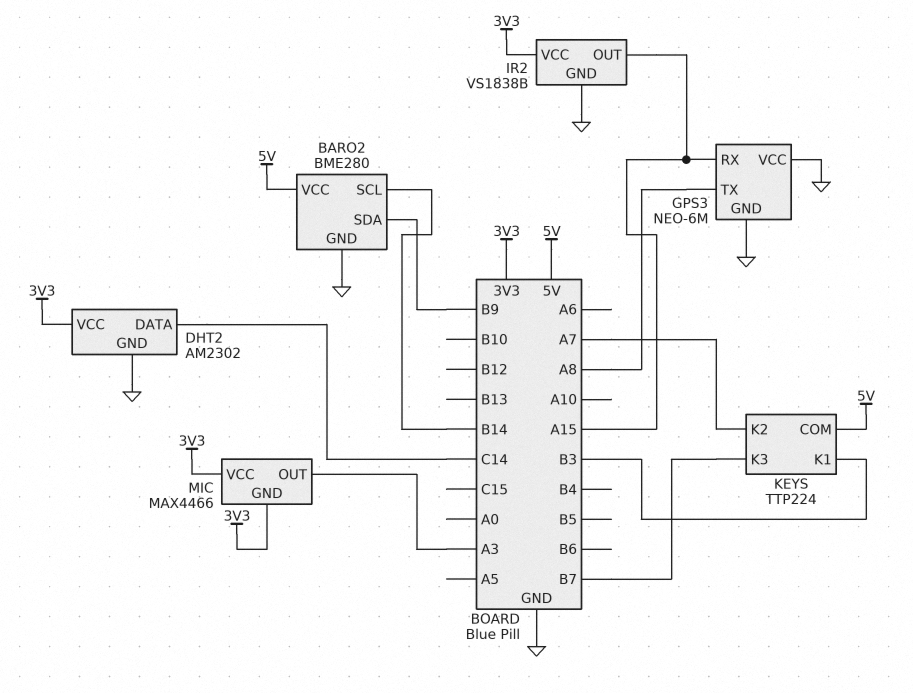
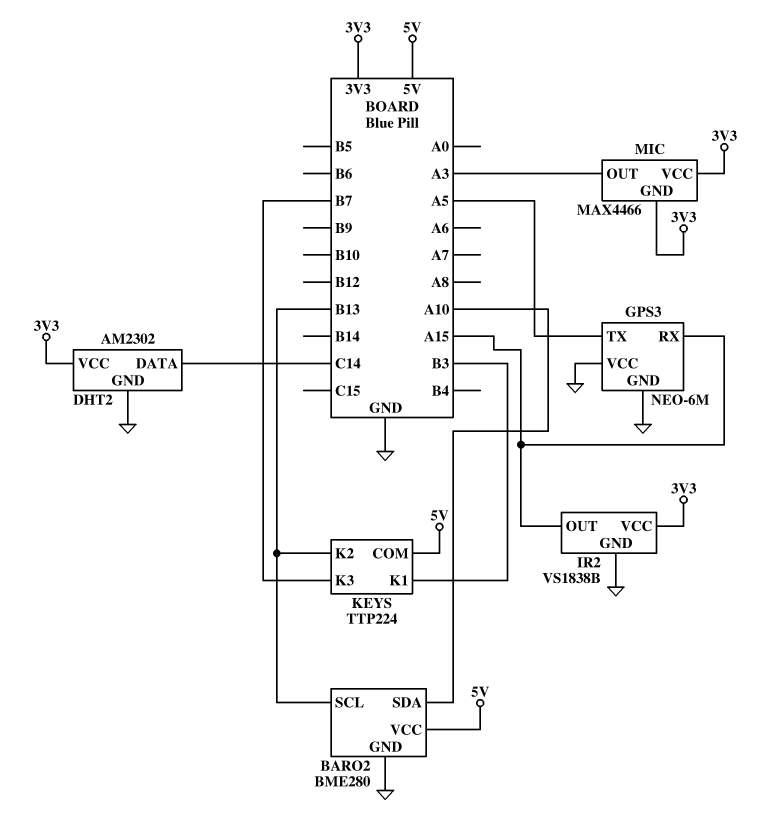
BARO2 pin SCL: B14 -> B13
BARO2 pin SDA: B9 -> A10
GPS3 pin TX: A8 -> A5
KEYS pin K2: A7 -> B13

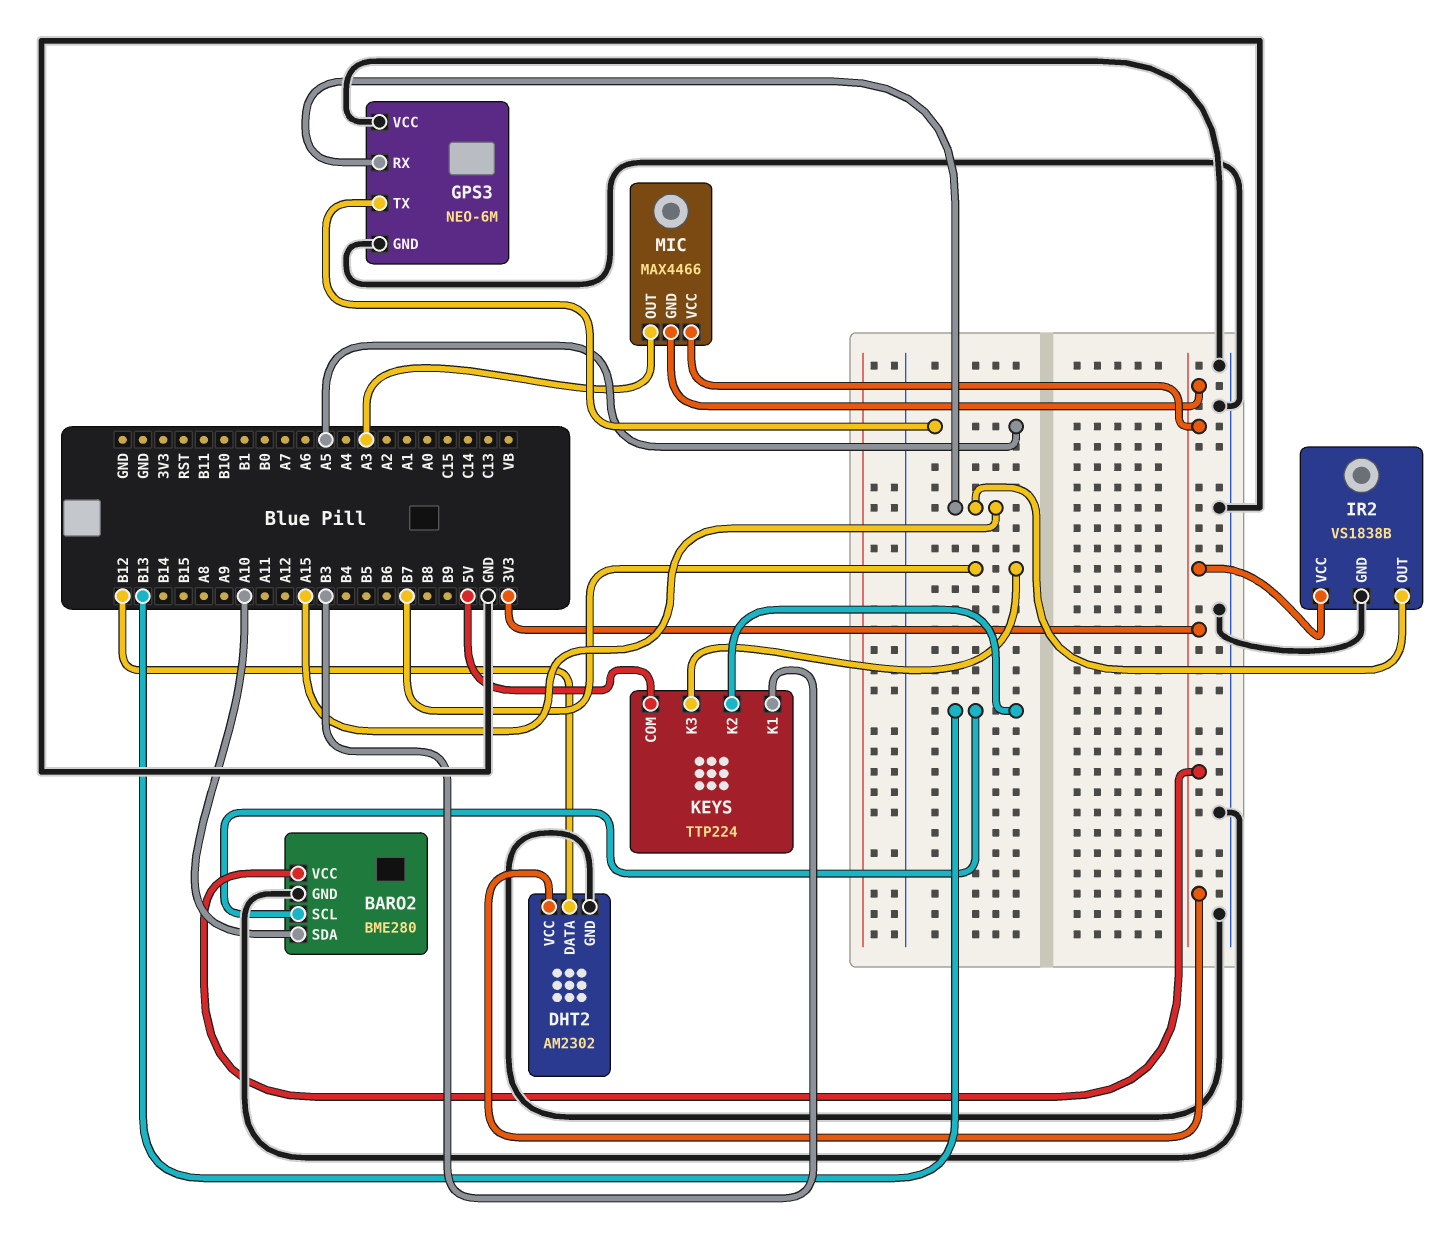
BARO2 pin VCC: 5V -> 3V3
DHT2 pin DATA: C14 -> B12

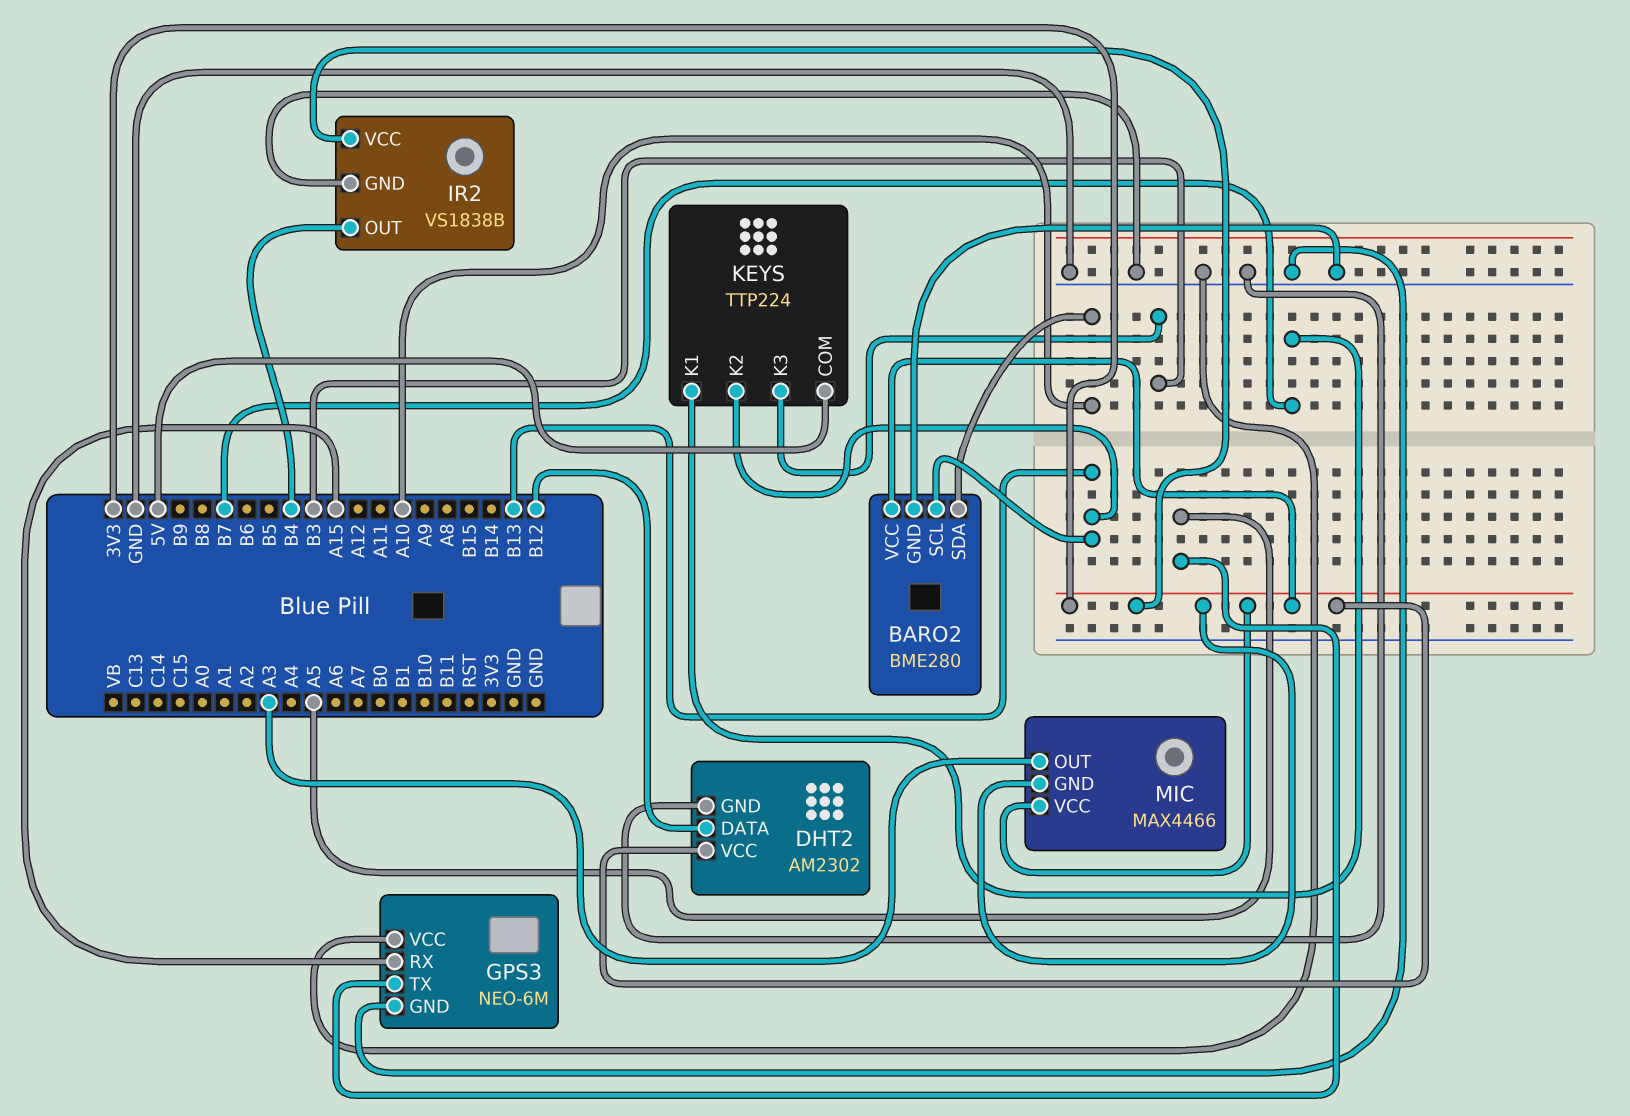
IR2 pin OUT: A15 -> B4
KEYS pin K1: B3 -> B7
KEYS pin K3: B7 -> B3

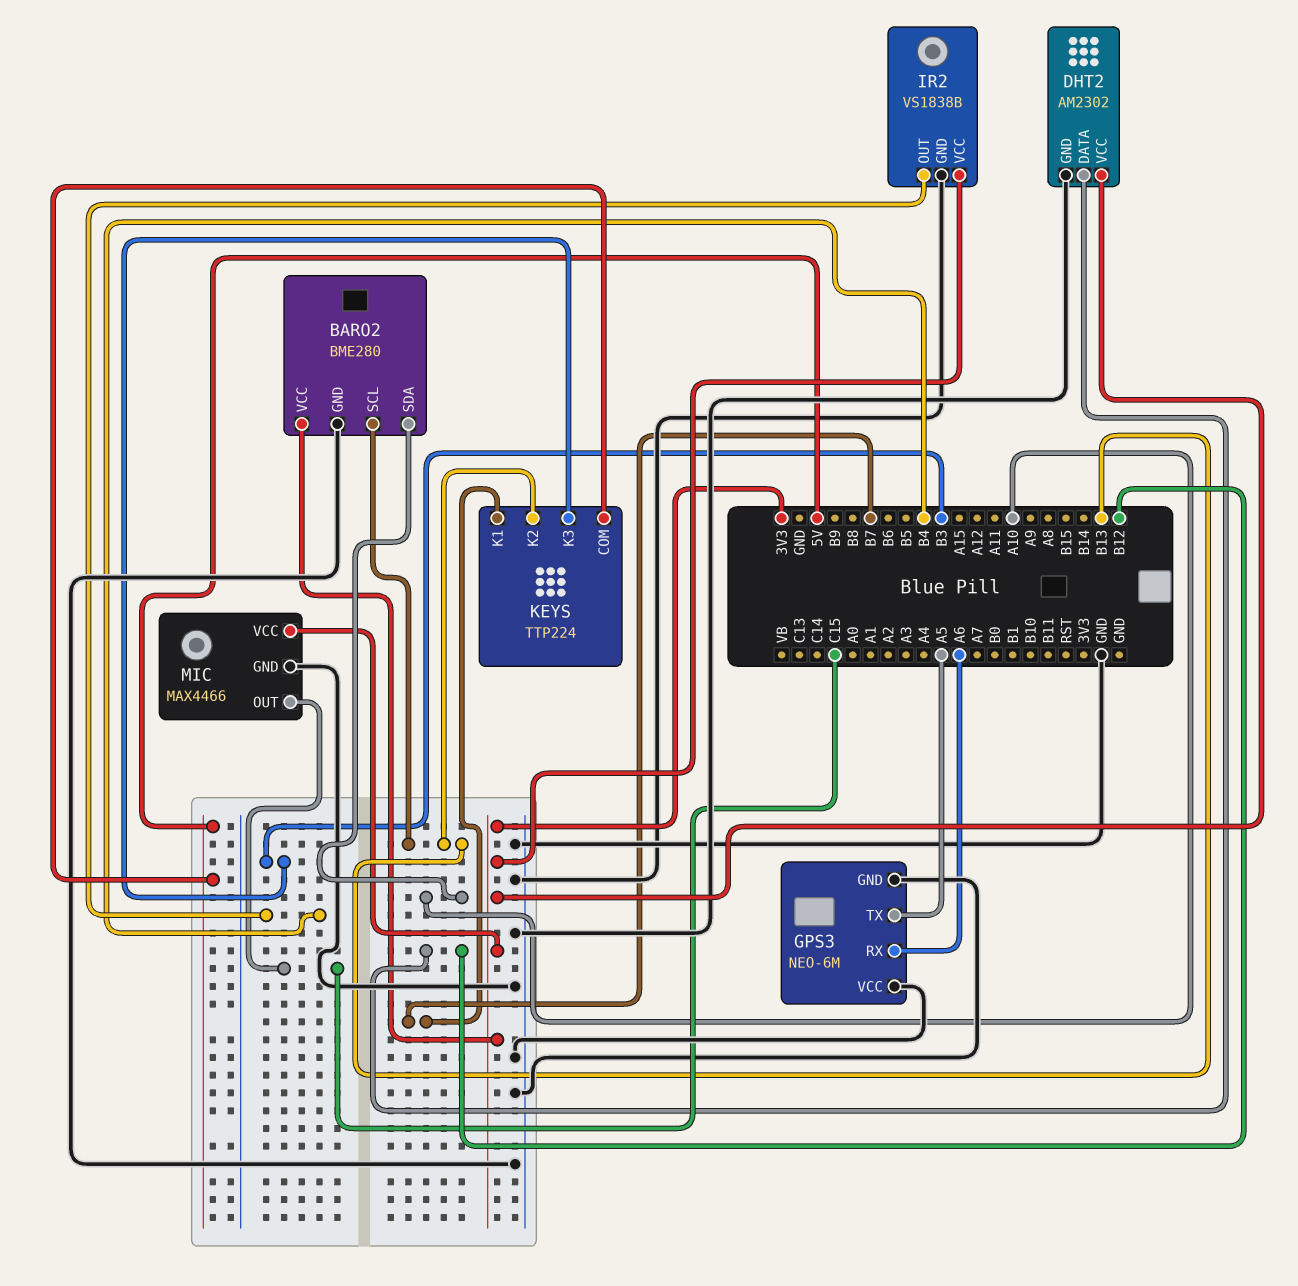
GPS3 pin RX: A15 -> A6
MIC pin GND: 3V3 -> GND
MIC pin OUT: A3 -> C15

